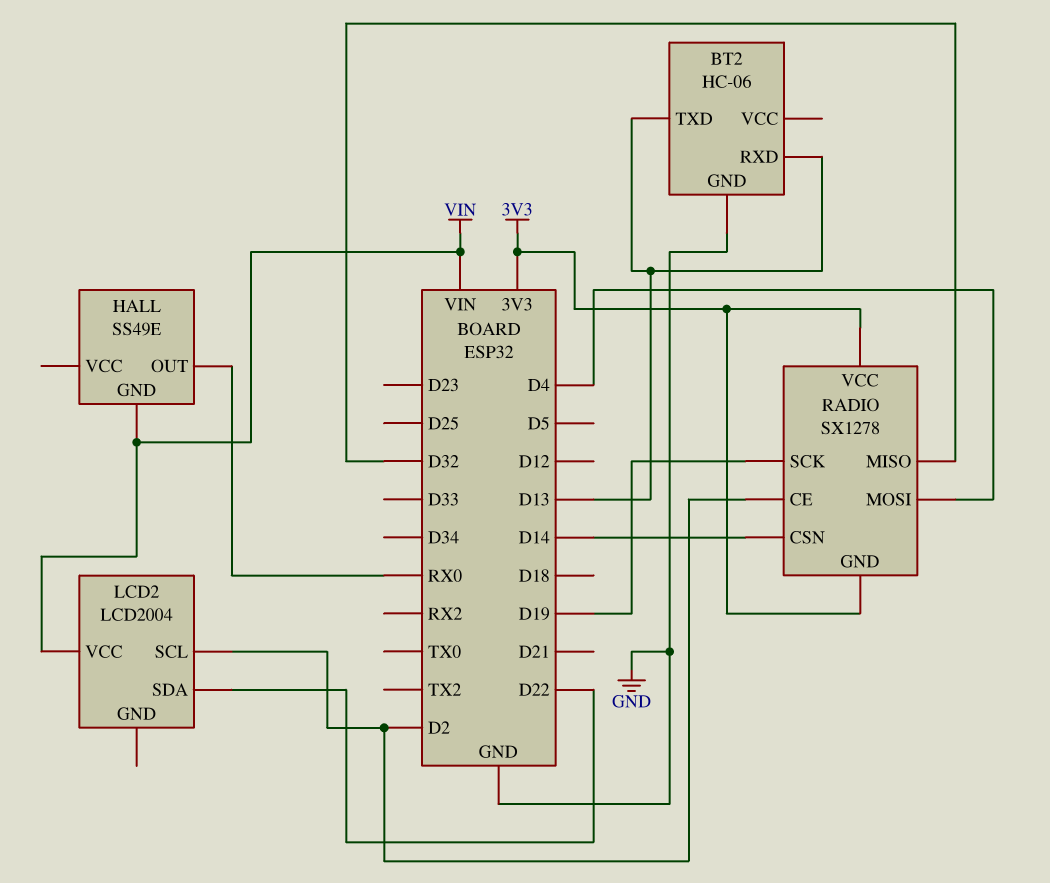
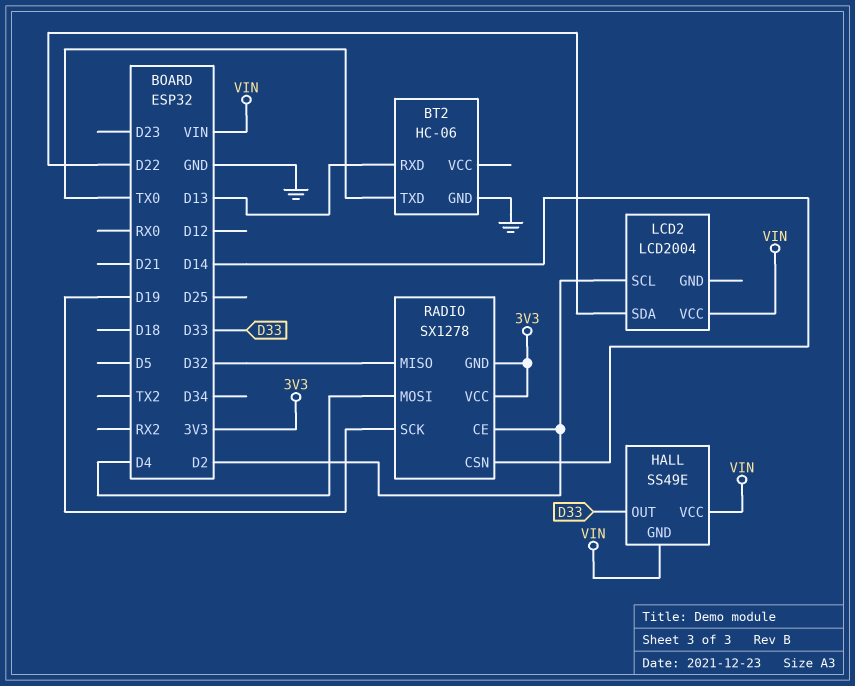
BT2 pin TXD: D13 -> TX0
HALL pin OUT: RX0 -> D33
HALL pin VCC: none -> VIN

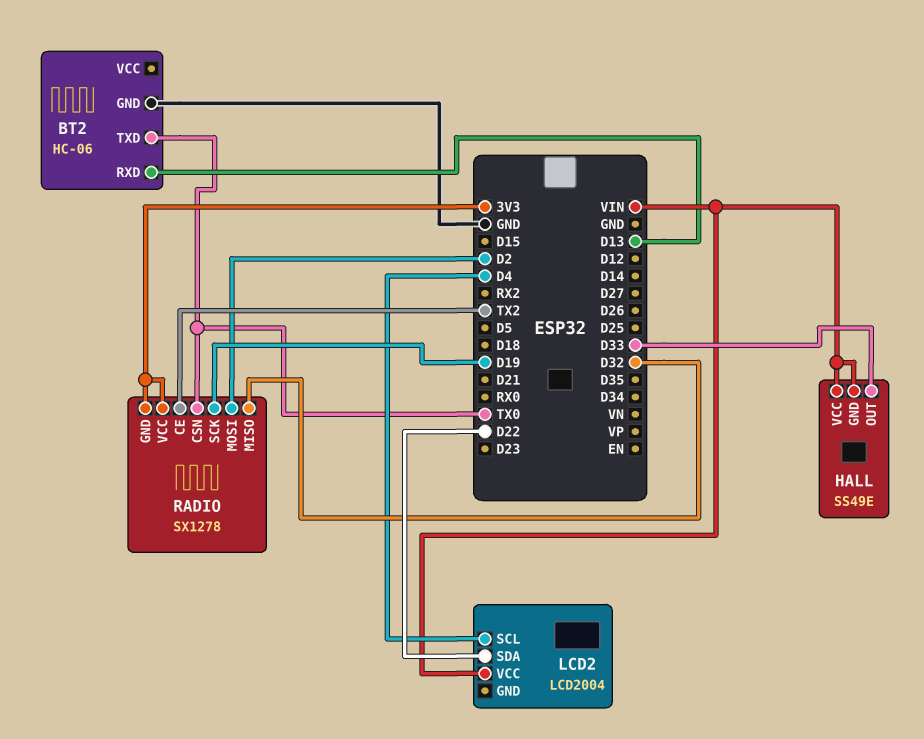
LCD2 pin SCL: D2 -> D4
RADIO pin CE: D2 -> TX2
RADIO pin CSN: D14 -> TX0
RADIO pin MOSI: D4 -> D2

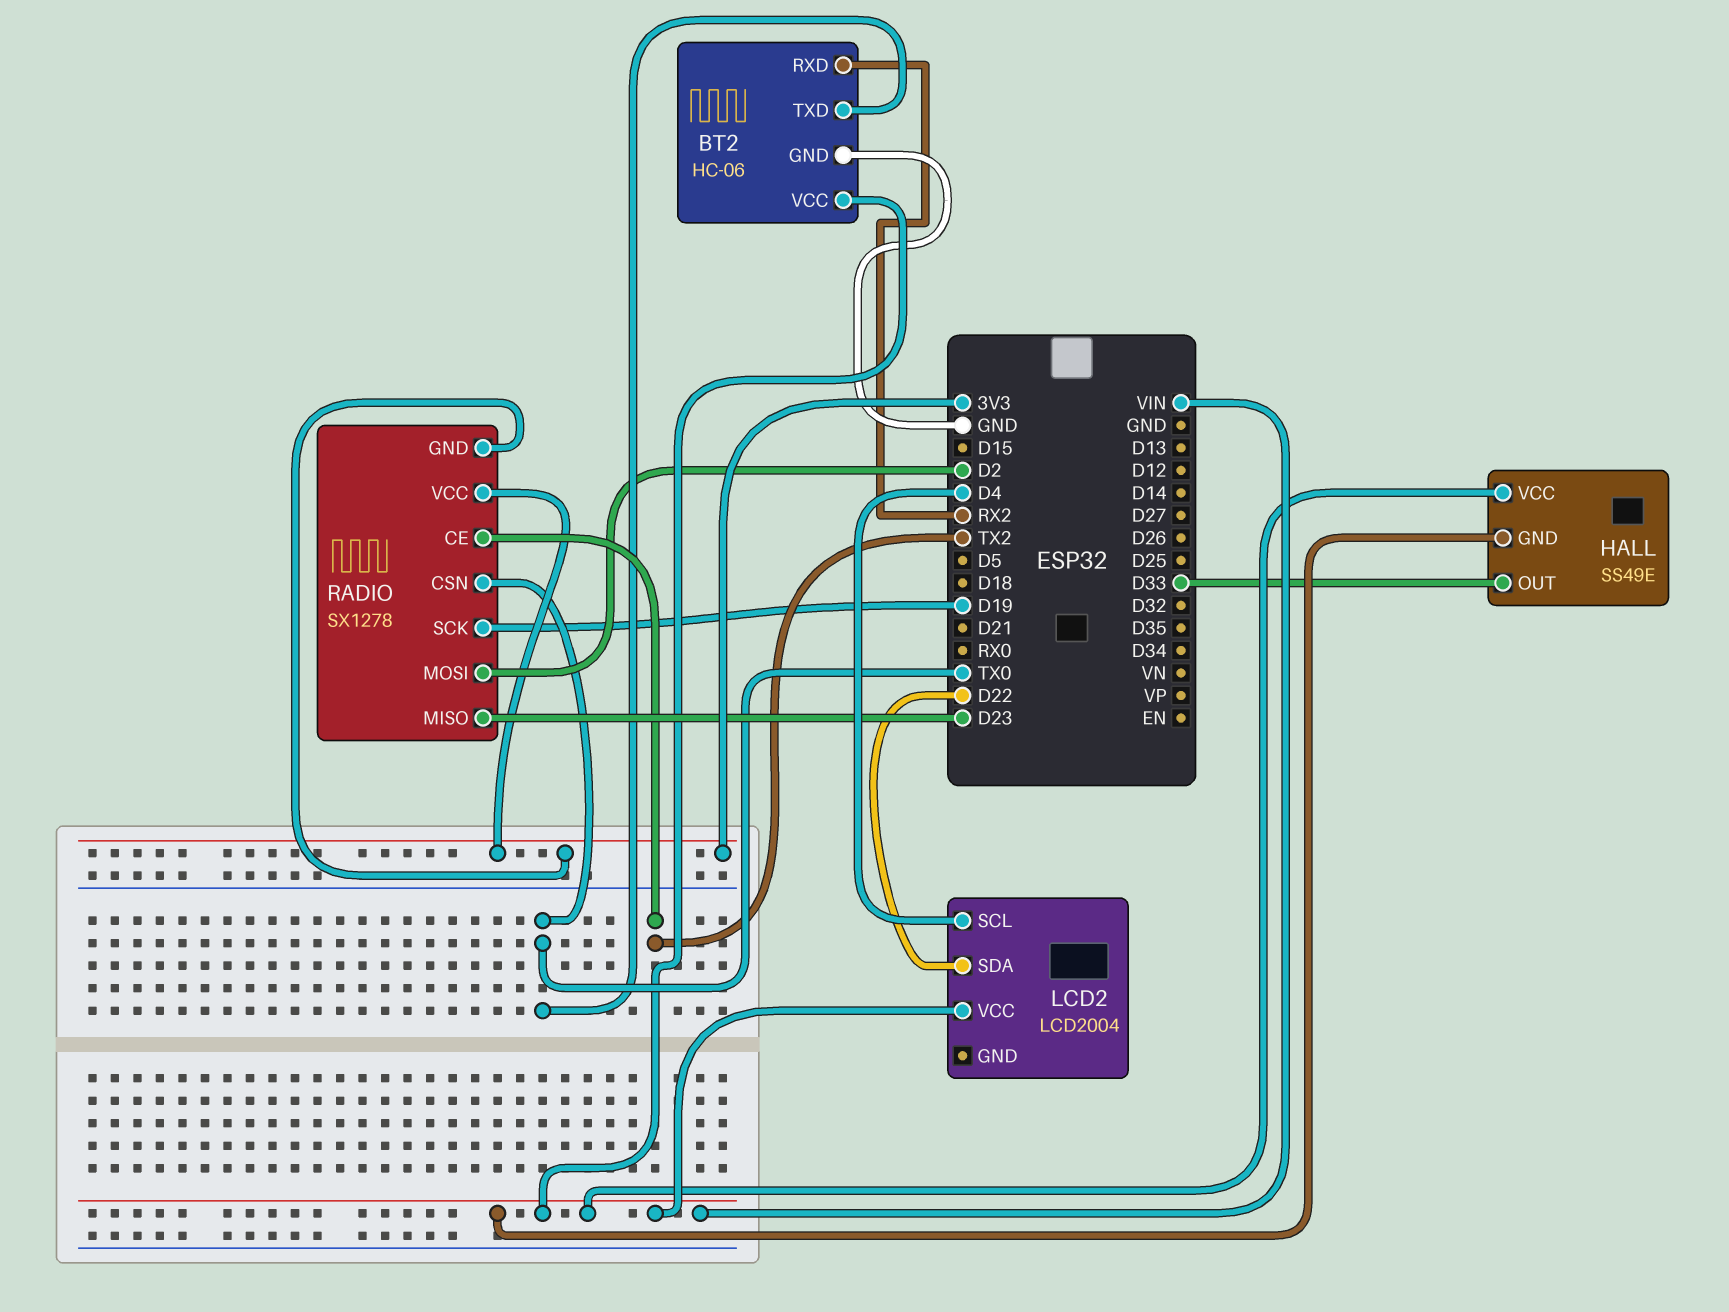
BT2 pin RXD: D13 -> RX2
BT2 pin VCC: none -> VIN
RADIO pin MISO: D32 -> D23

